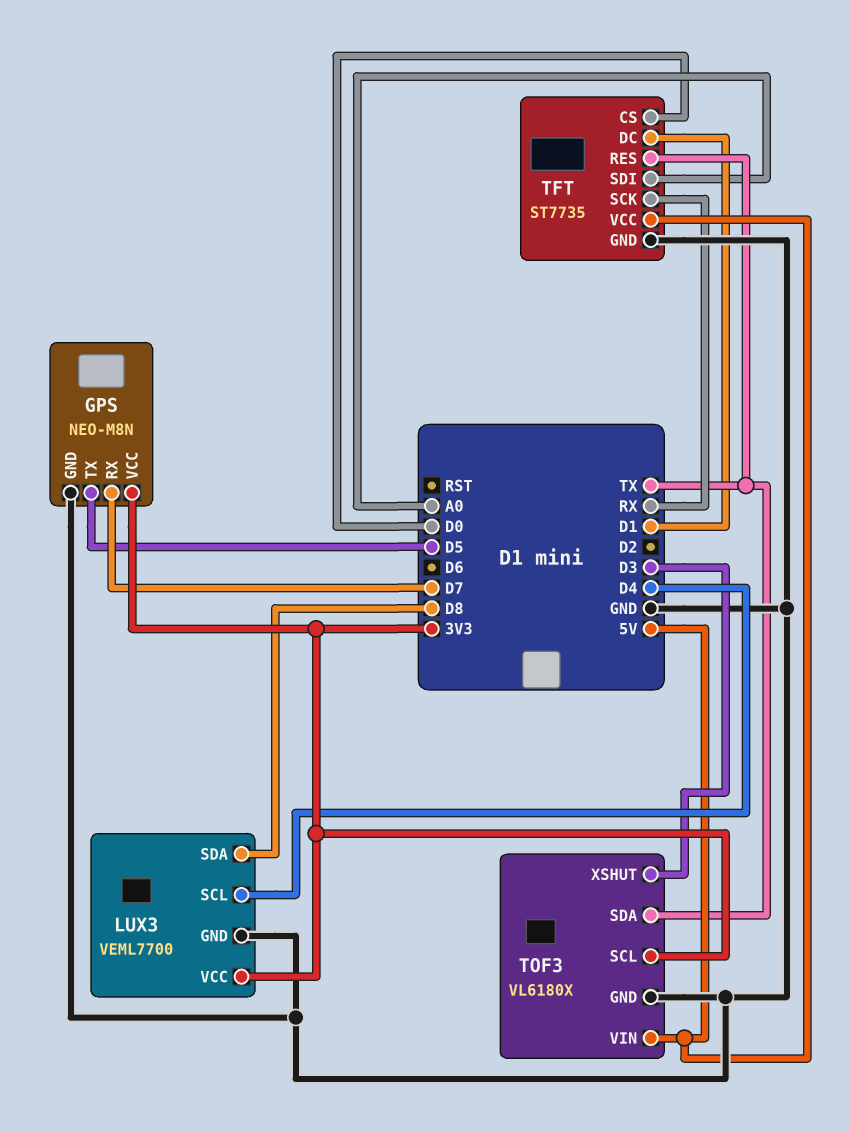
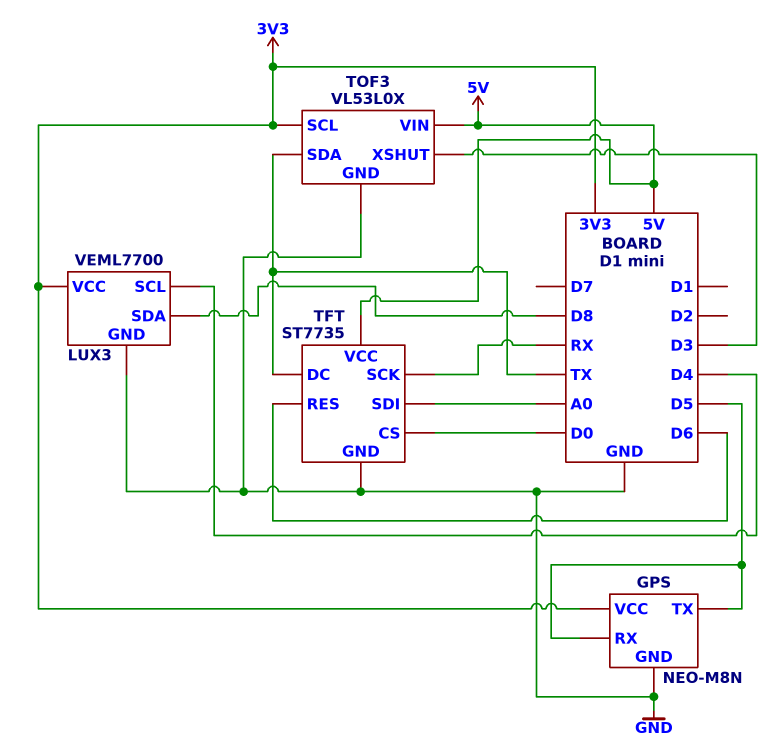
GPS pin RX: D7 -> D5
TFT pin DC: D1 -> TX
TFT pin RES: TX -> D6
TOF3: VL6180X -> VL53L0X

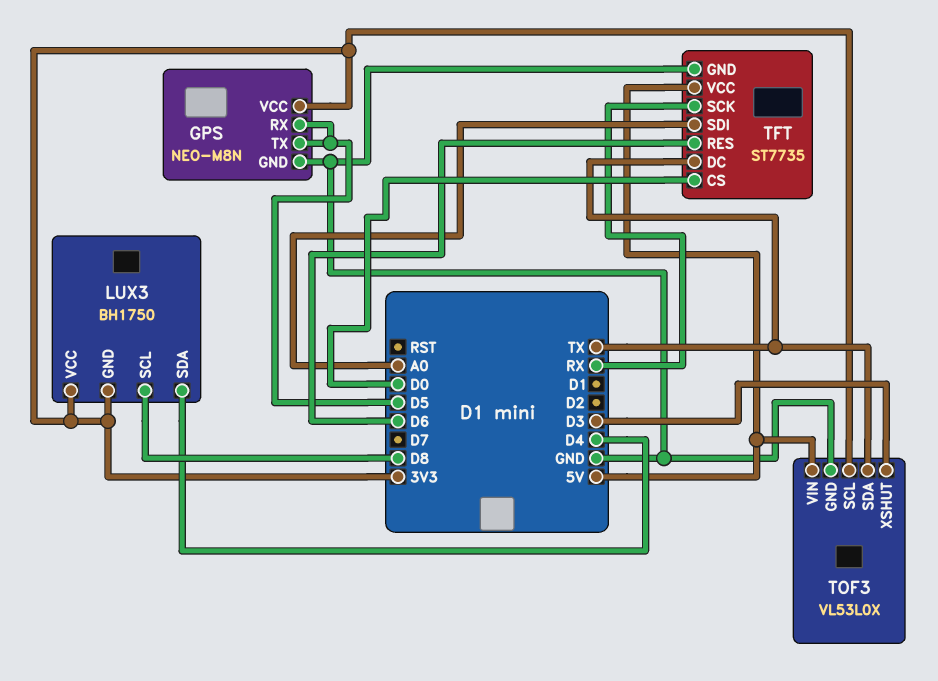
LUX3: VEML7700 -> BH1750
LUX3 pin GND: GND -> 3V3
LUX3 pin SCL: D4 -> D8
LUX3 pin SDA: D8 -> D4

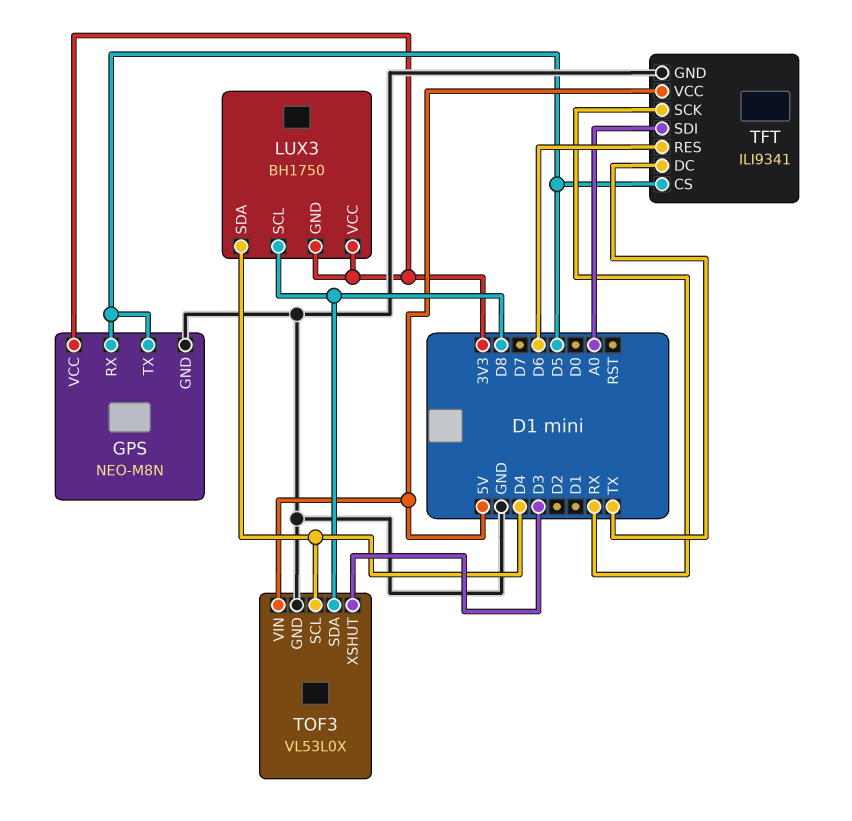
TFT: ST7735 -> ILI9341
TFT pin CS: D0 -> D5
TOF3 pin SCL: 3V3 -> D4
TOF3 pin SDA: TX -> D8

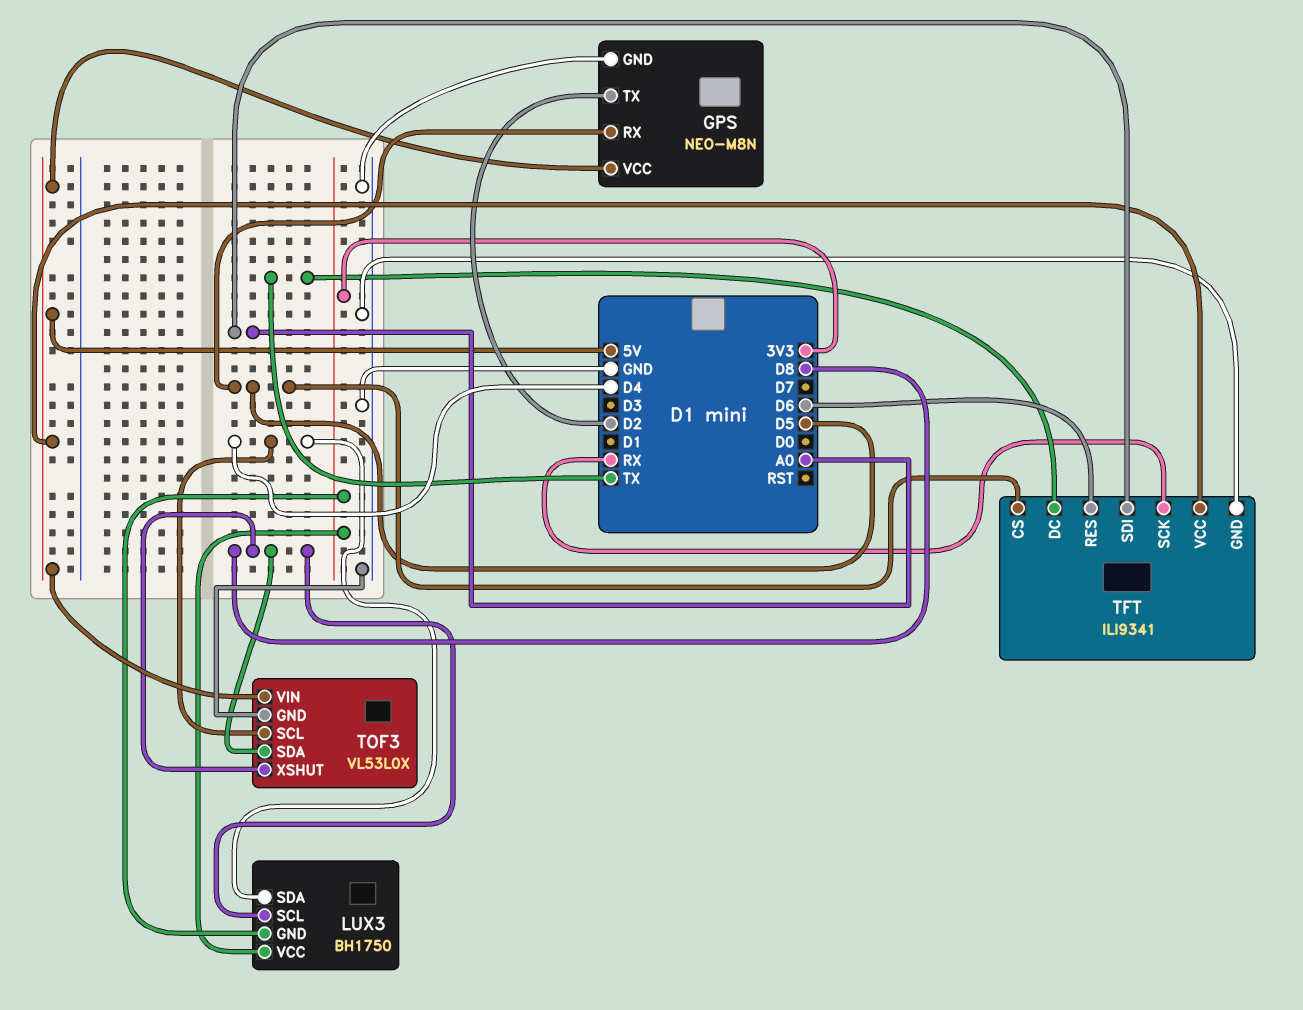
GPS pin TX: D5 -> D2
GPS pin VCC: 3V3 -> 5V
TOF3 pin XSHUT: D3 -> D8

